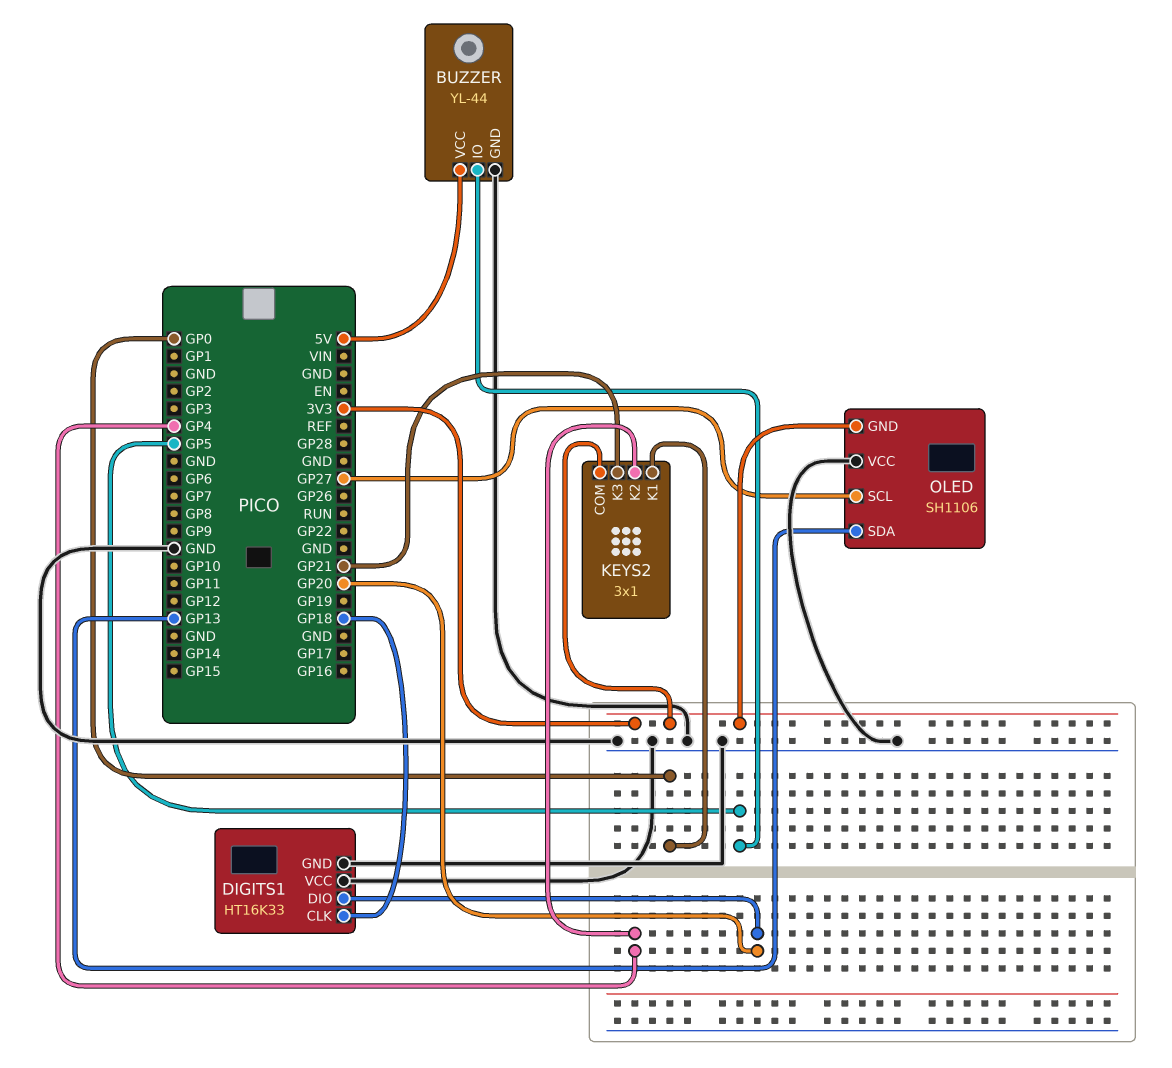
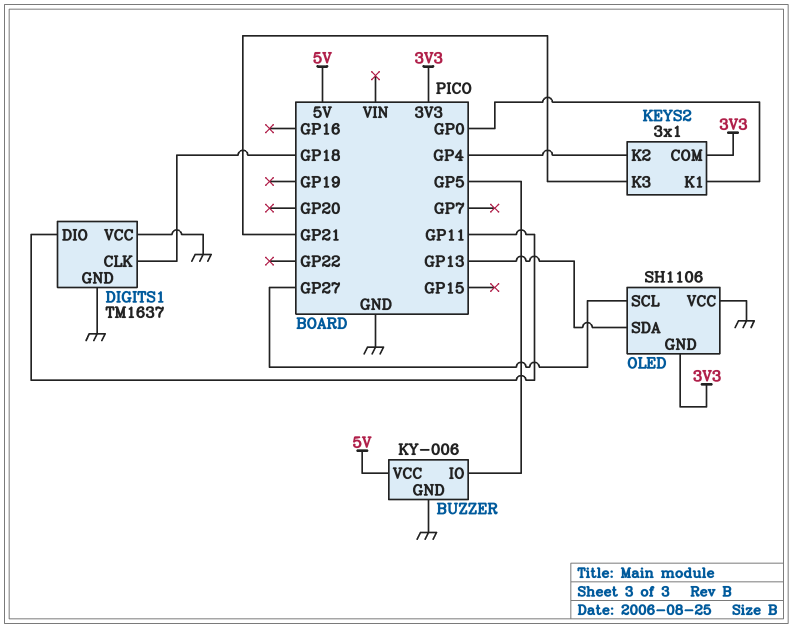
BUZZER: YL-44 -> KY-006
DIGITS1: HT16K33 -> TM1637
DIGITS1 pin DIO: GP20 -> GP11

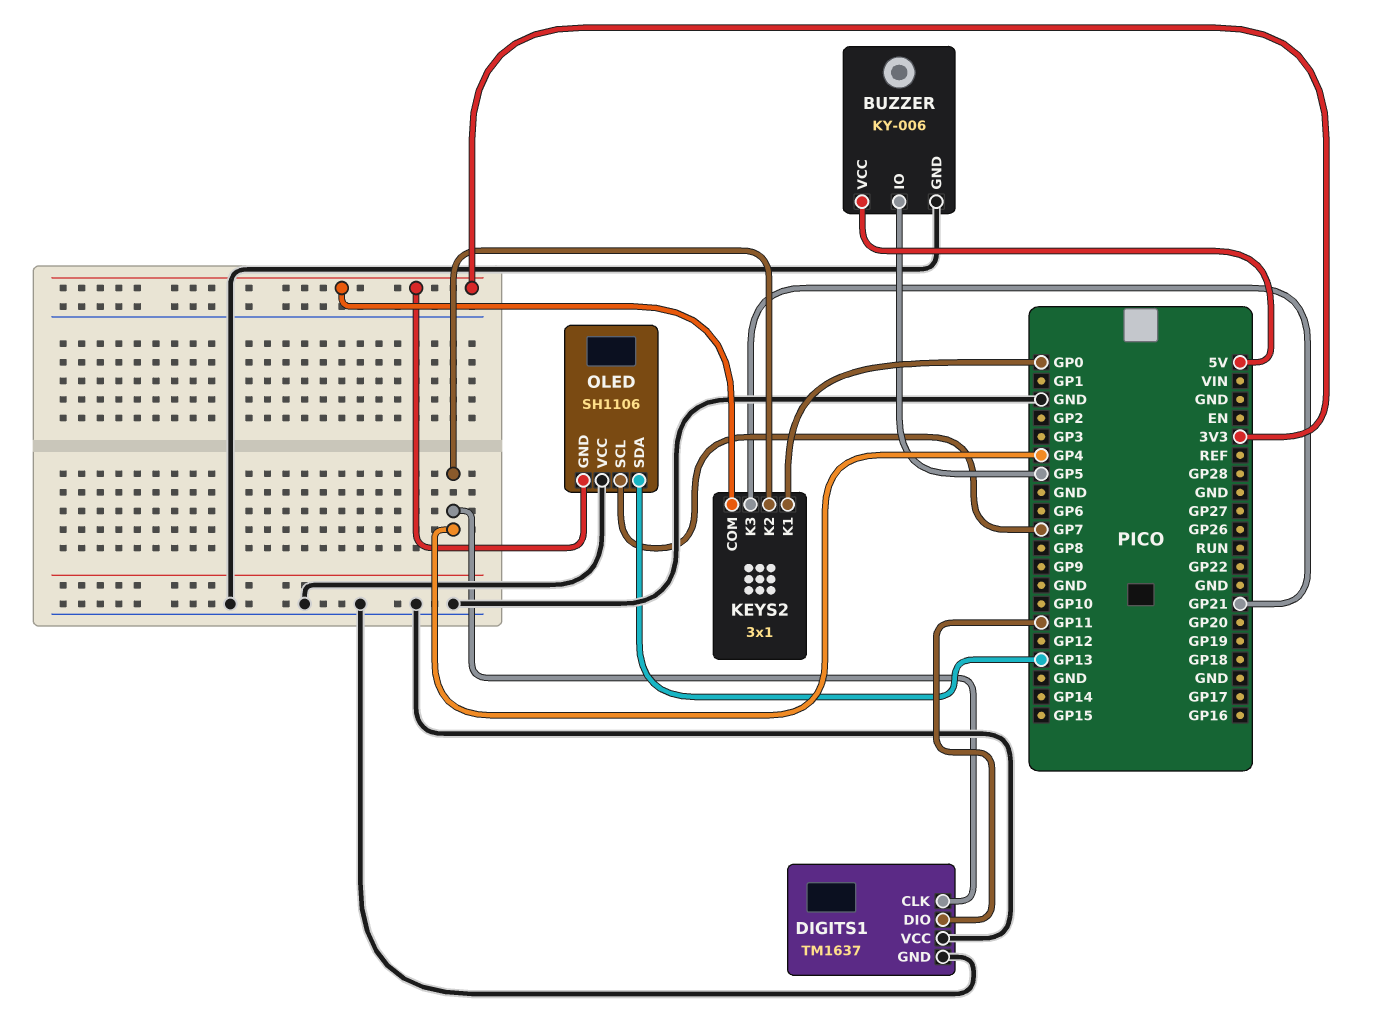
DIGITS1 pin CLK: GP18 -> GP4
OLED pin SCL: GP27 -> GP7

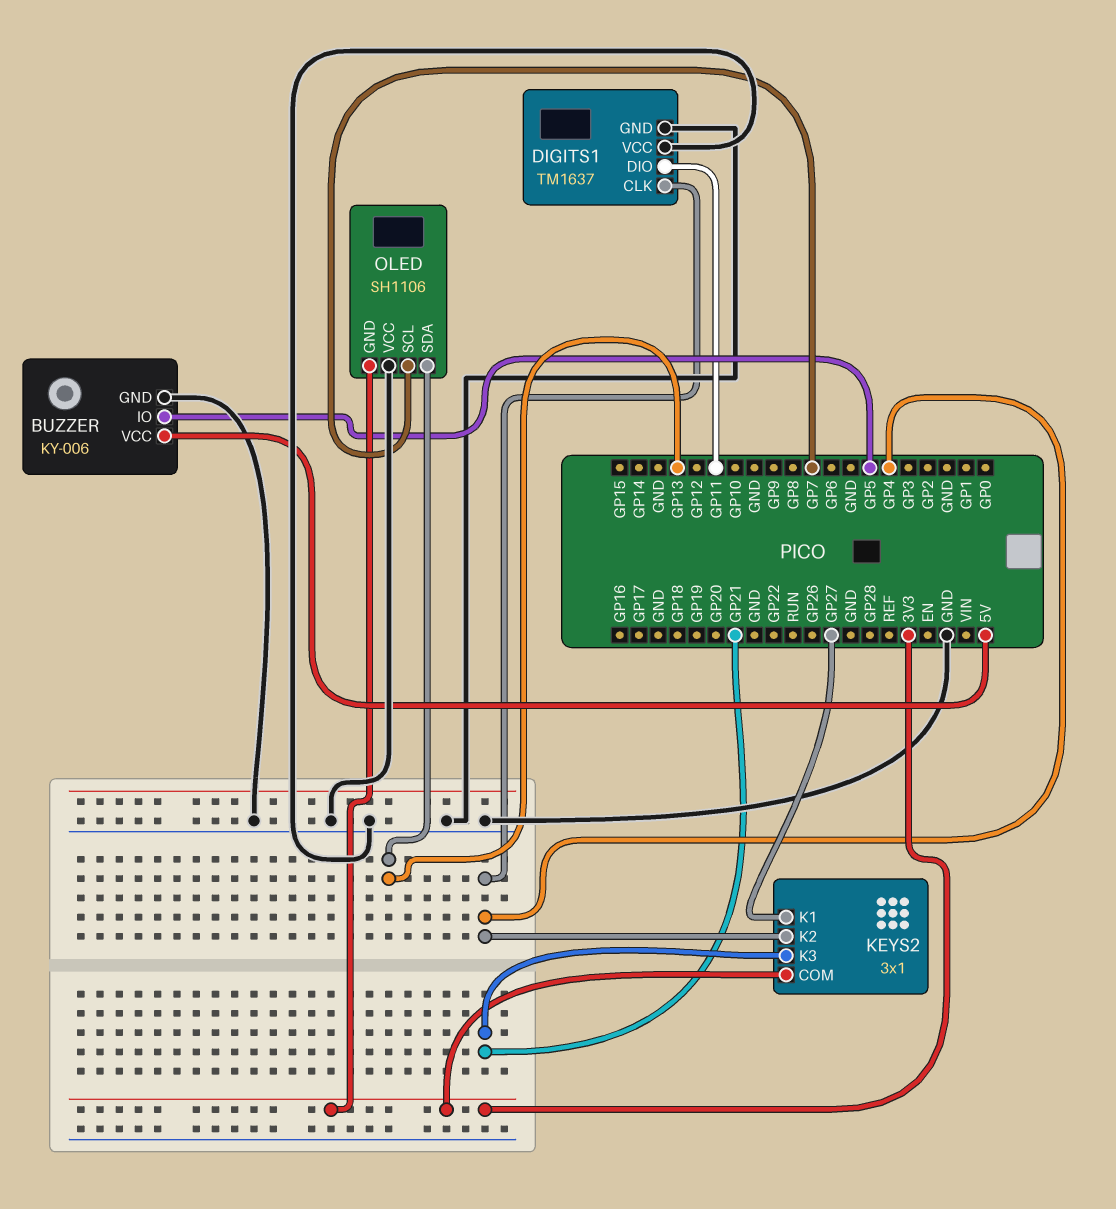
KEYS2 pin K1: GP0 -> GP27

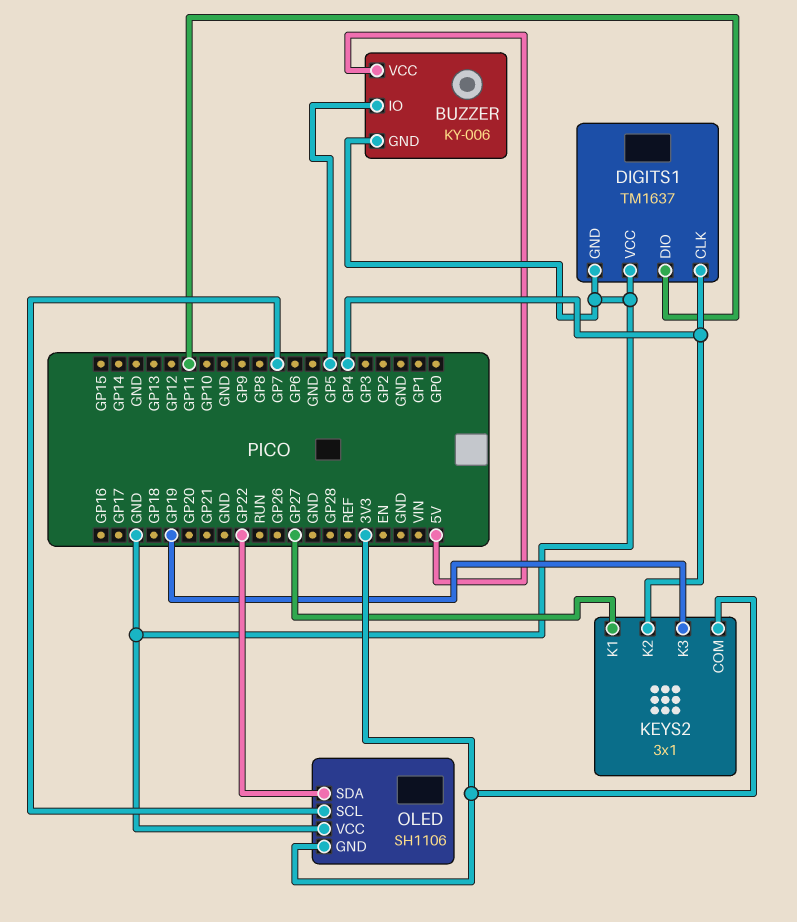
KEYS2 pin K3: GP21 -> GP19
OLED pin SDA: GP13 -> GP22

